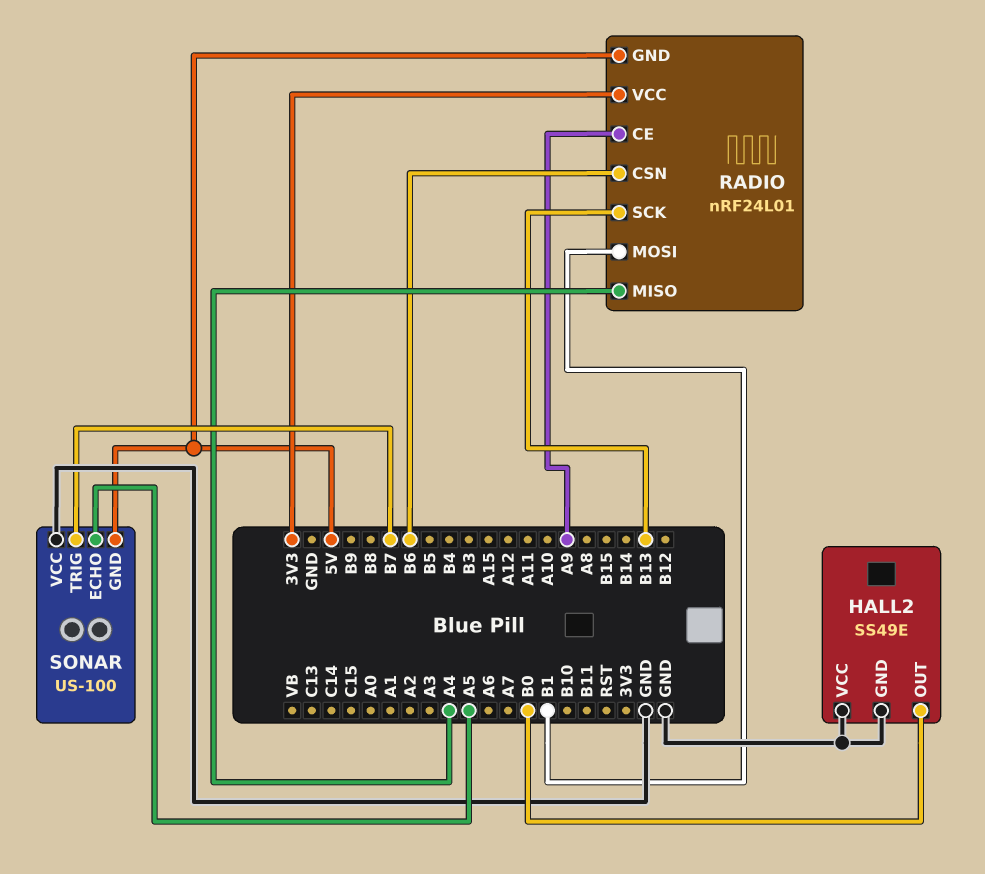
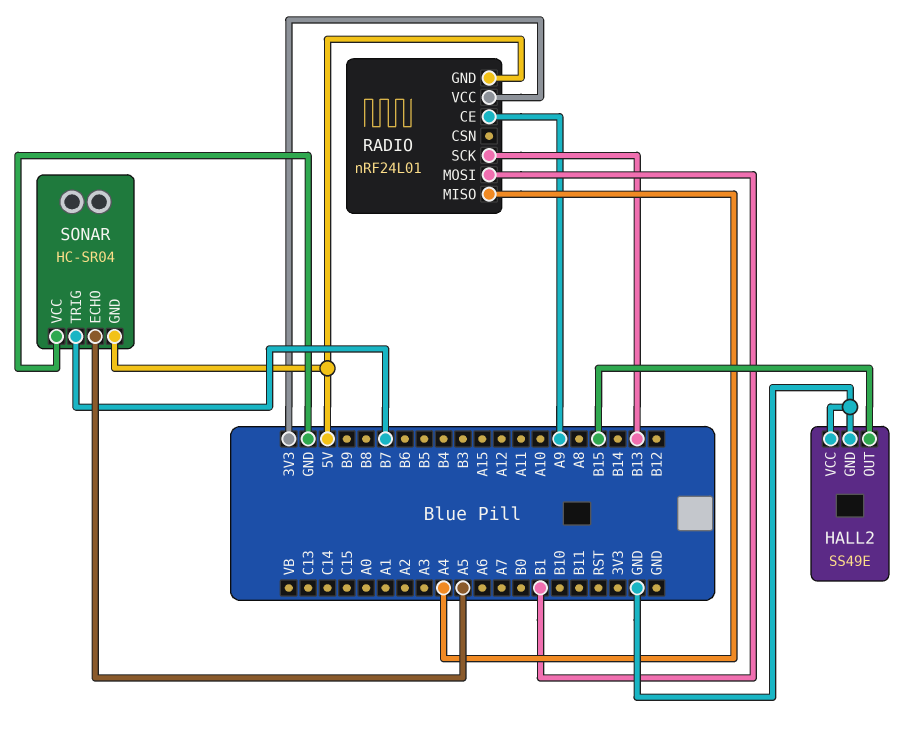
HALL2 pin OUT: B0 -> B15
RADIO pin CSN: B6 -> none
SONAR: US-100 -> HC-SR04

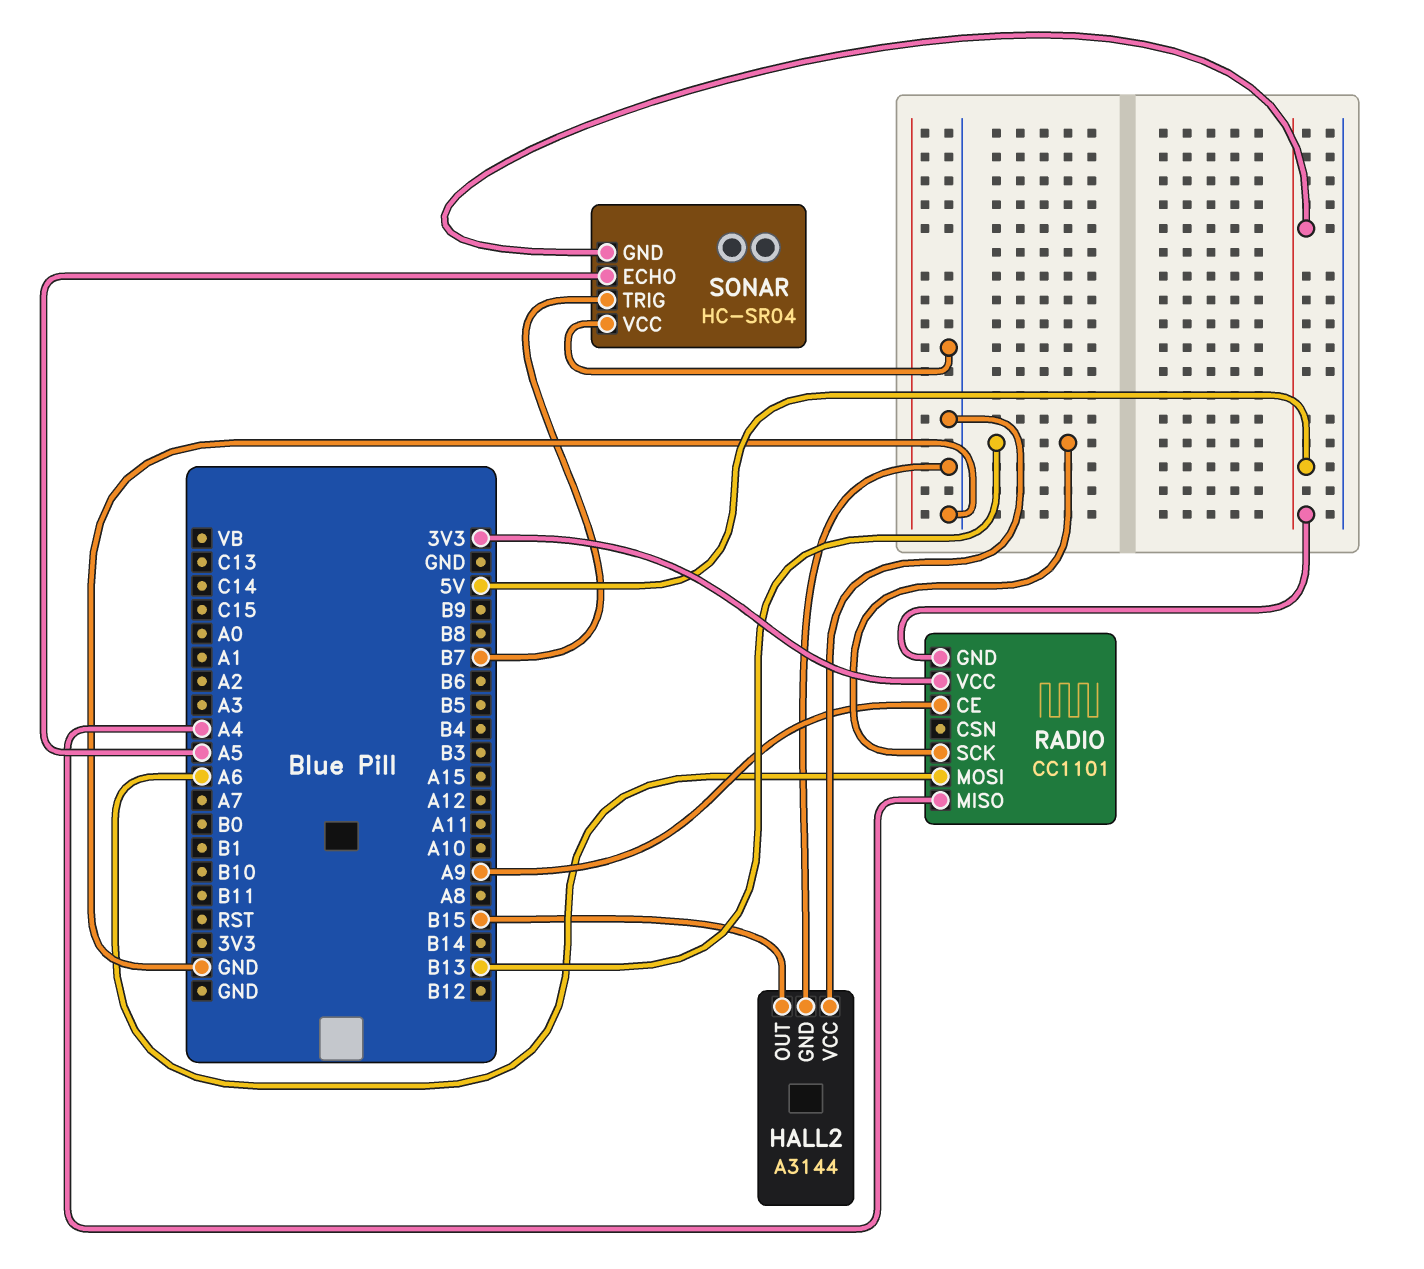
HALL2: SS49E -> A3144
RADIO: nRF24L01 -> CC1101
RADIO pin MOSI: B1 -> A6

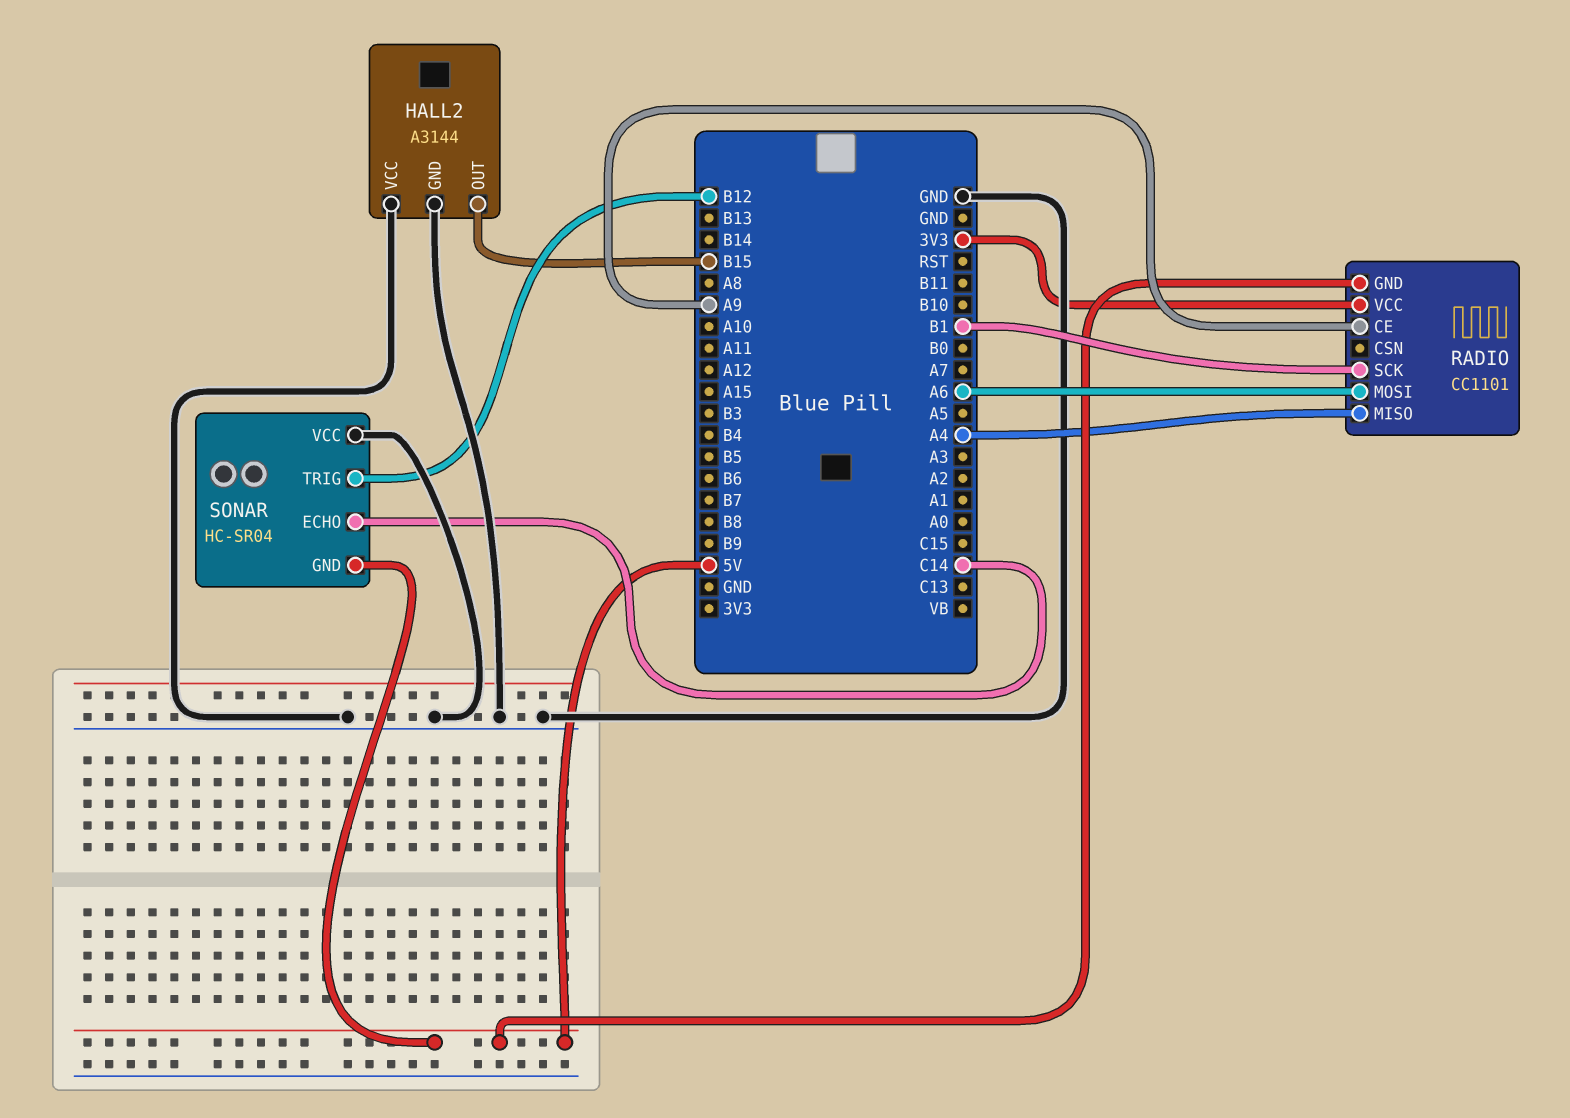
RADIO pin SCK: B13 -> B1
SONAR pin ECHO: A5 -> C14
SONAR pin TRIG: B7 -> B12

